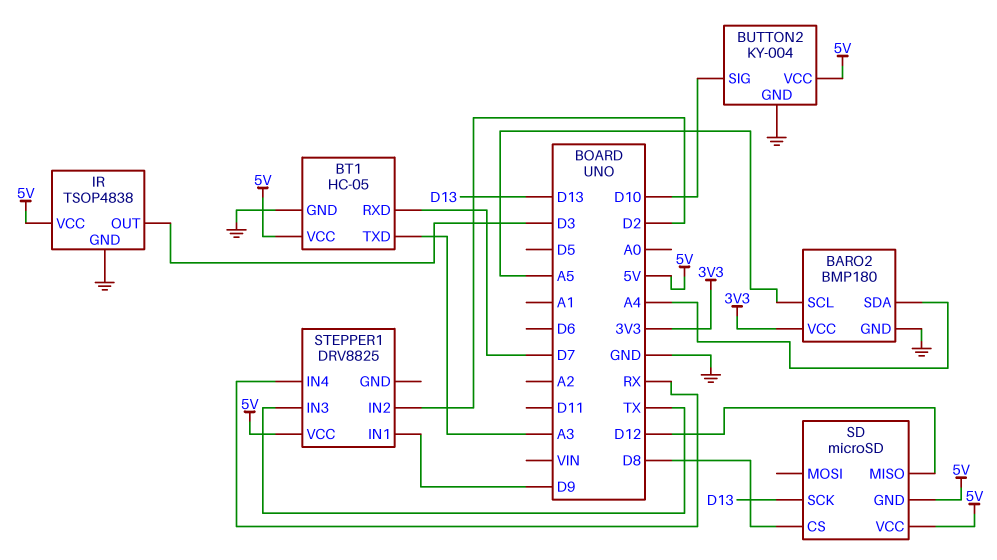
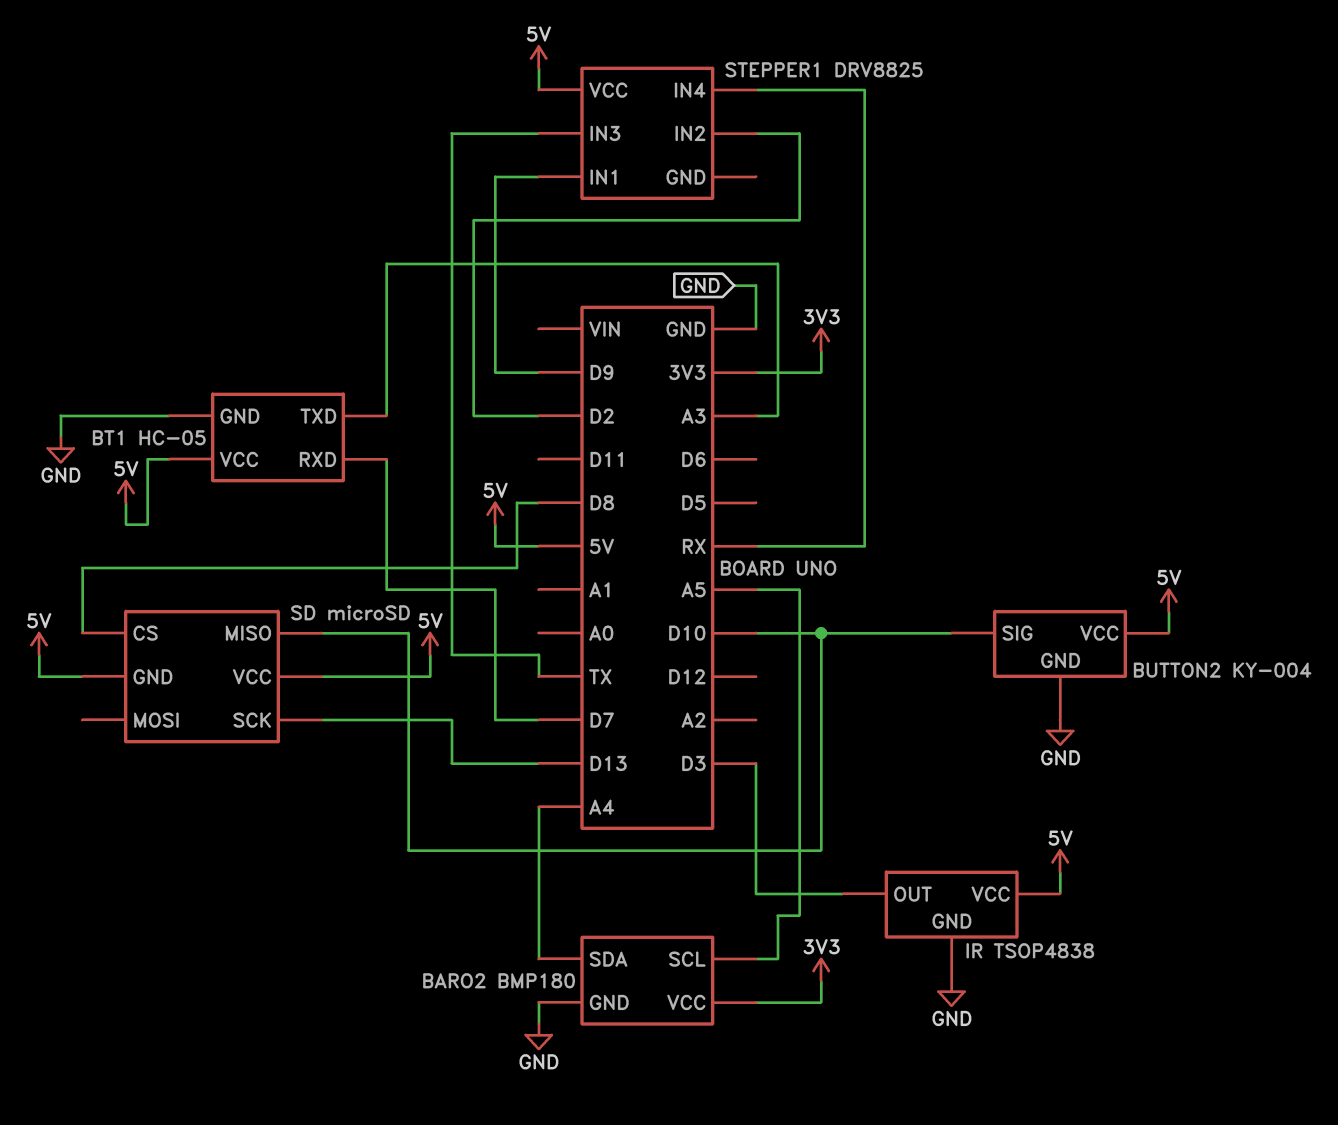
SD pin MISO: D12 -> D10

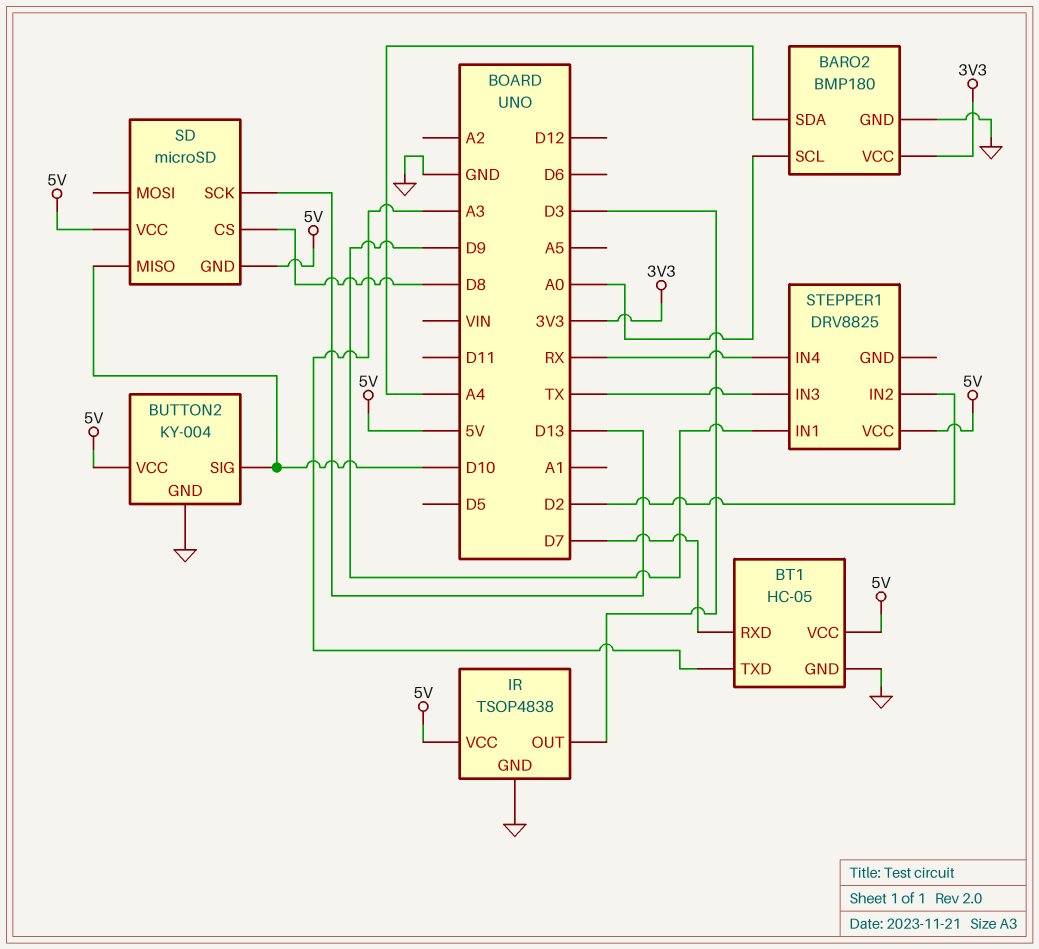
BARO2 pin SCL: A5 -> A0

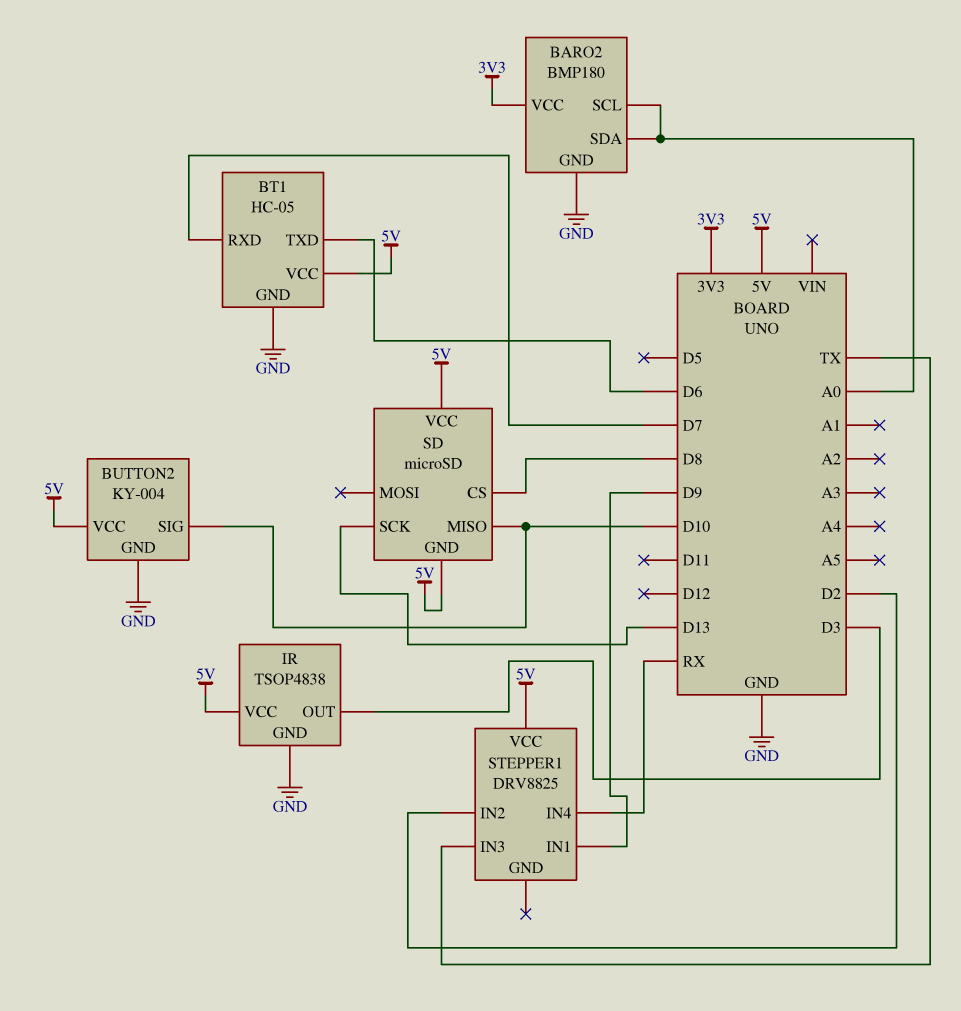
BARO2 pin SDA: A4 -> A0
BT1 pin TXD: A3 -> D6

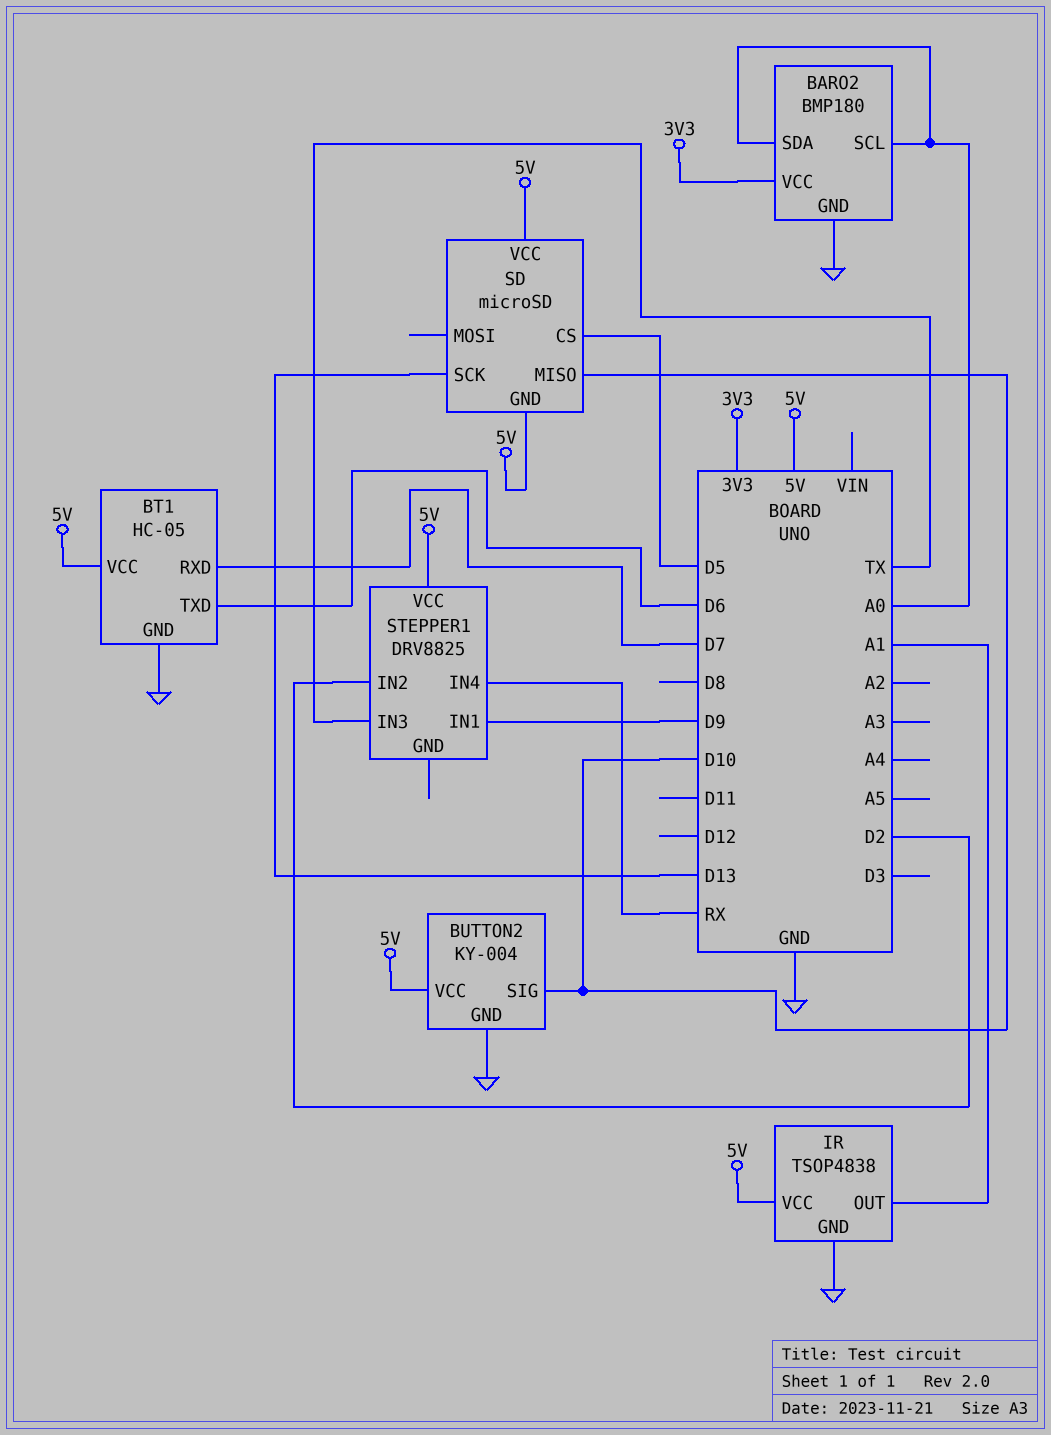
IR pin OUT: D3 -> A1
SD pin CS: D8 -> D5

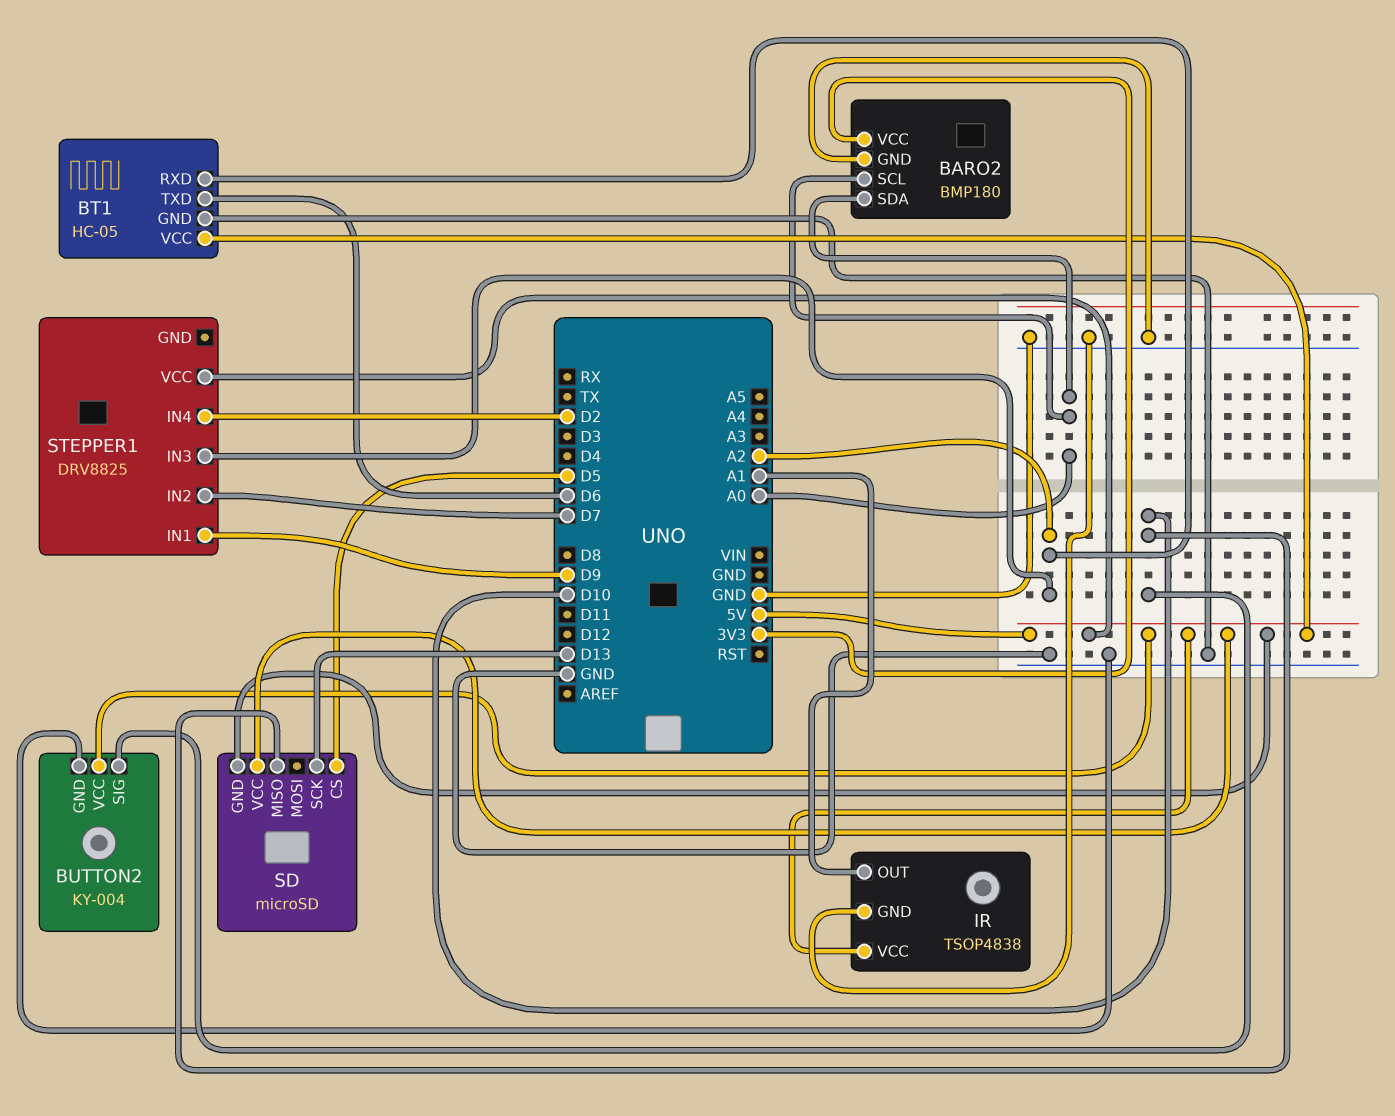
BT1 pin RXD: D7 -> A2
STEPPER1 pin IN2: D2 -> D7
STEPPER1 pin IN3: TX -> A2
STEPPER1 pin IN4: RX -> D2

